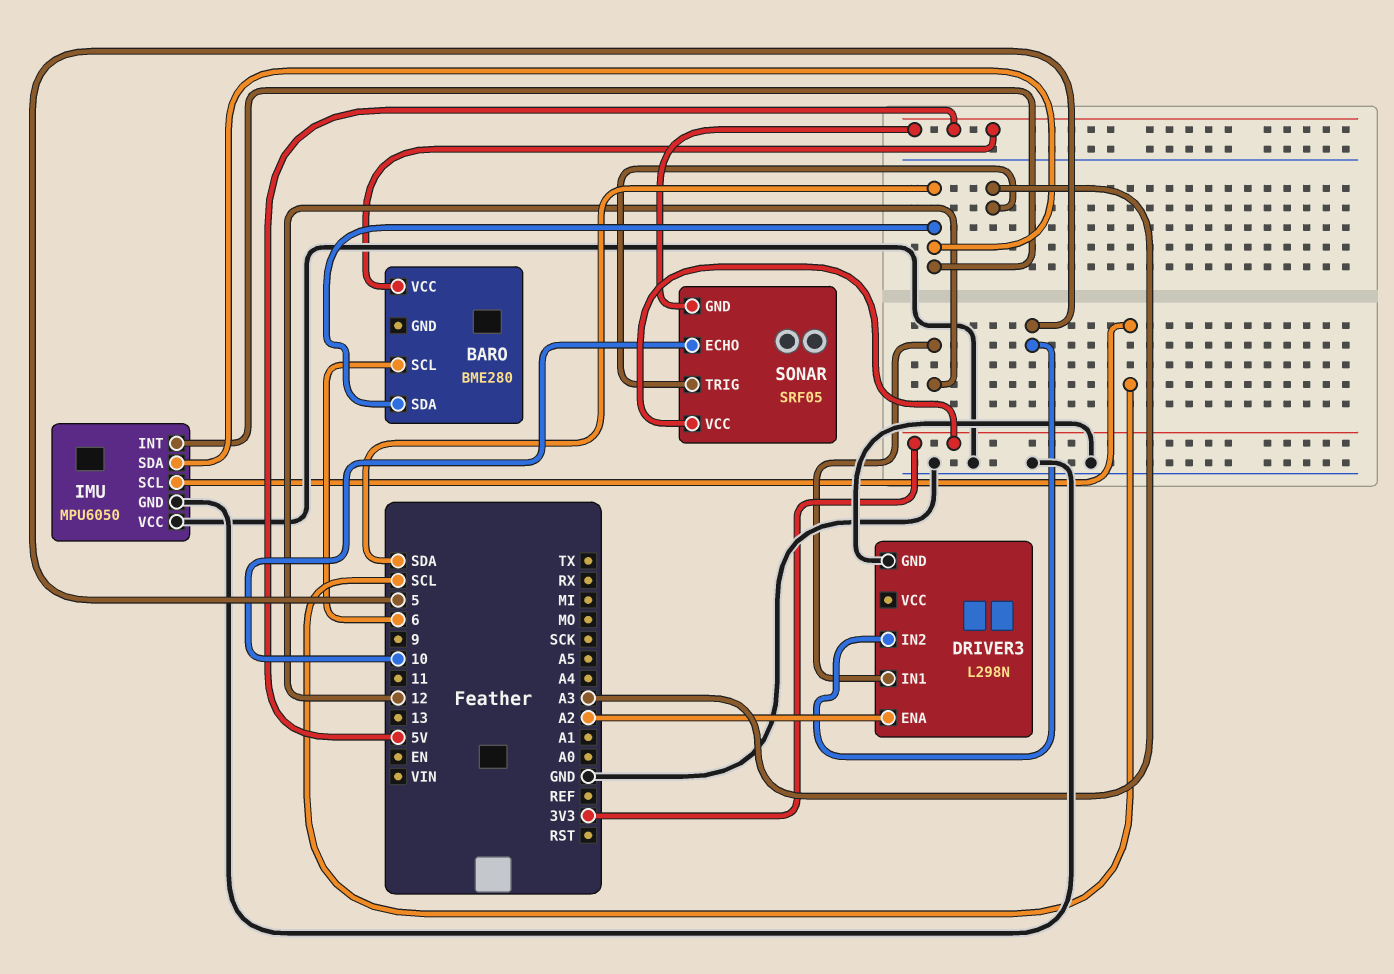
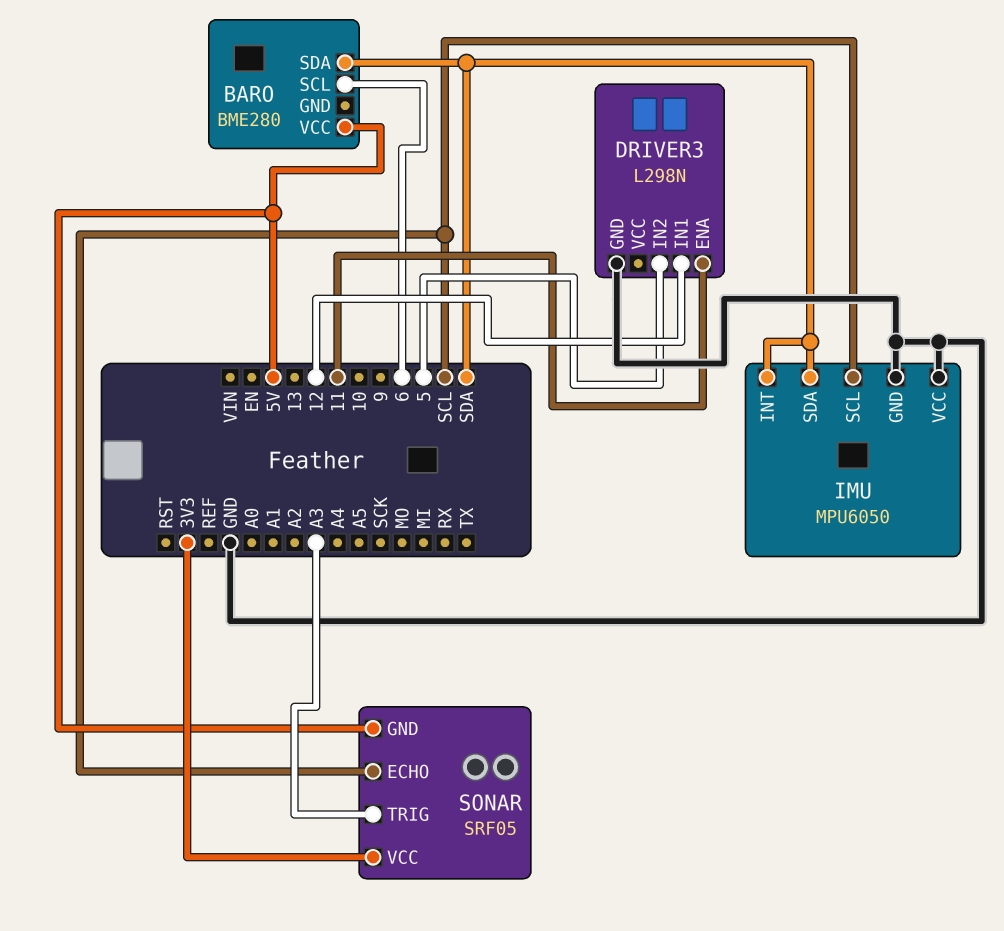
DRIVER3 pin ENA: A2 -> 11
SONAR pin ECHO: 10 -> SCL

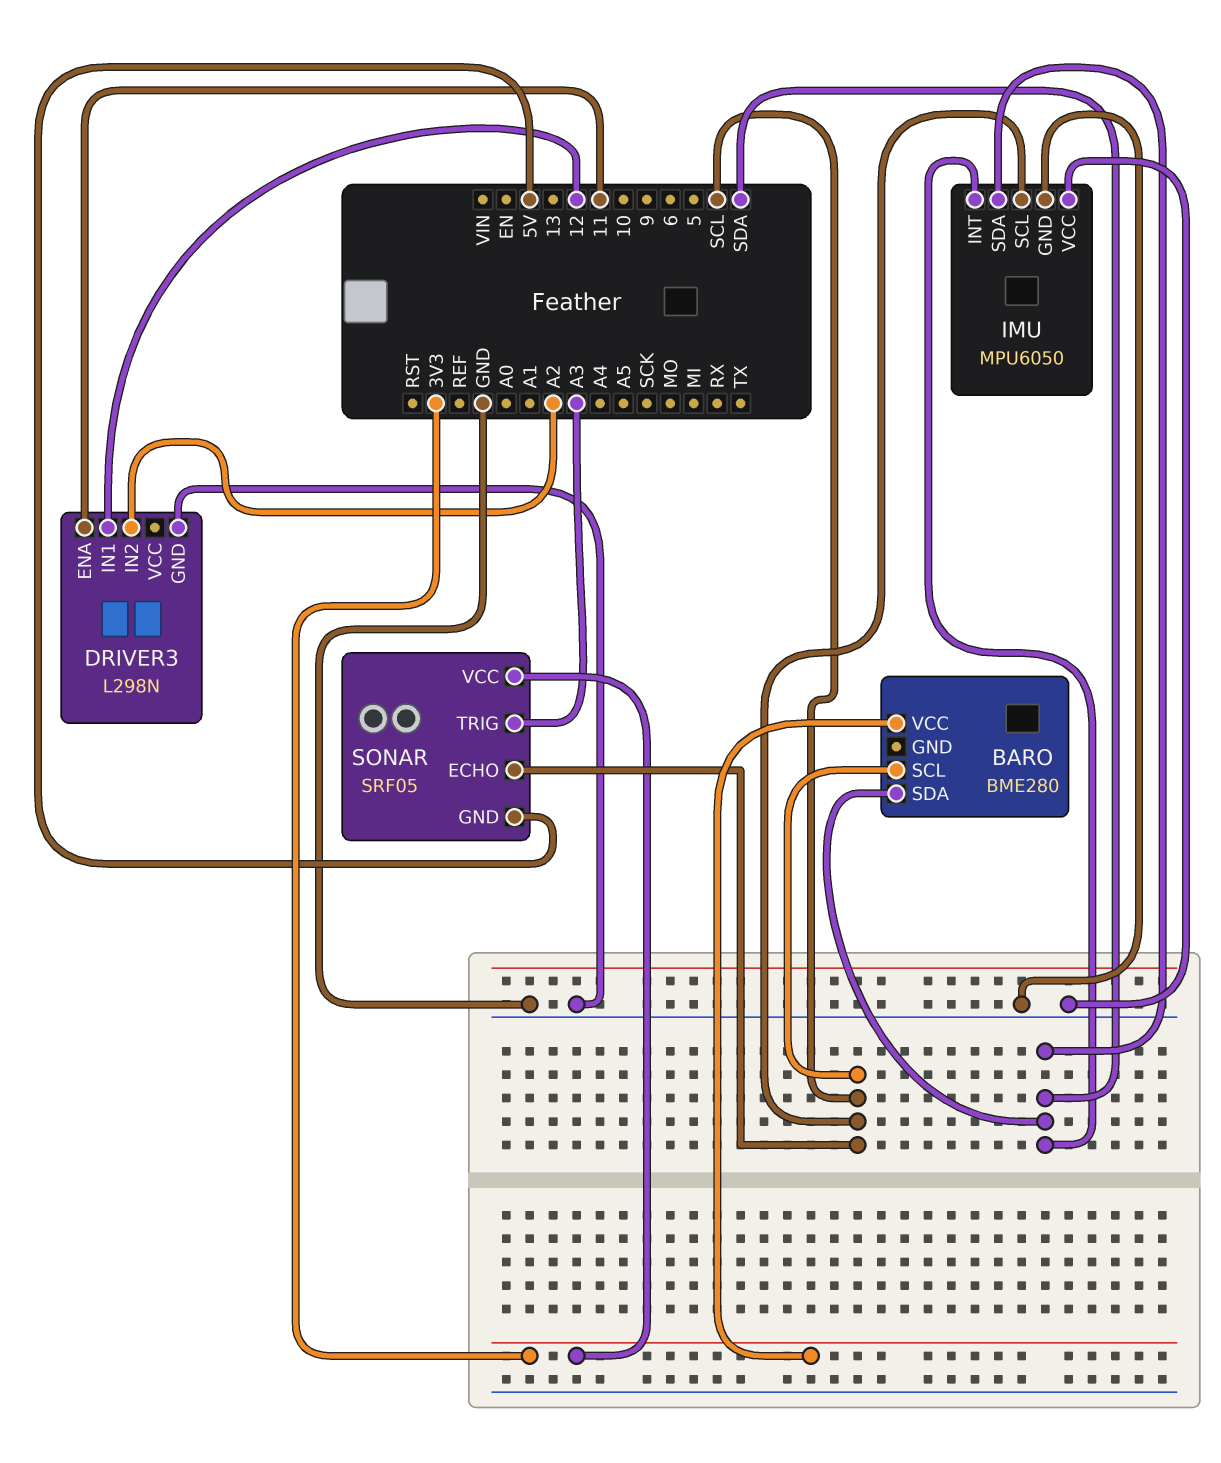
BARO pin SCL: 6 -> SCL
BARO pin VCC: 5V -> 3V3
DRIVER3 pin IN2: 5 -> A2

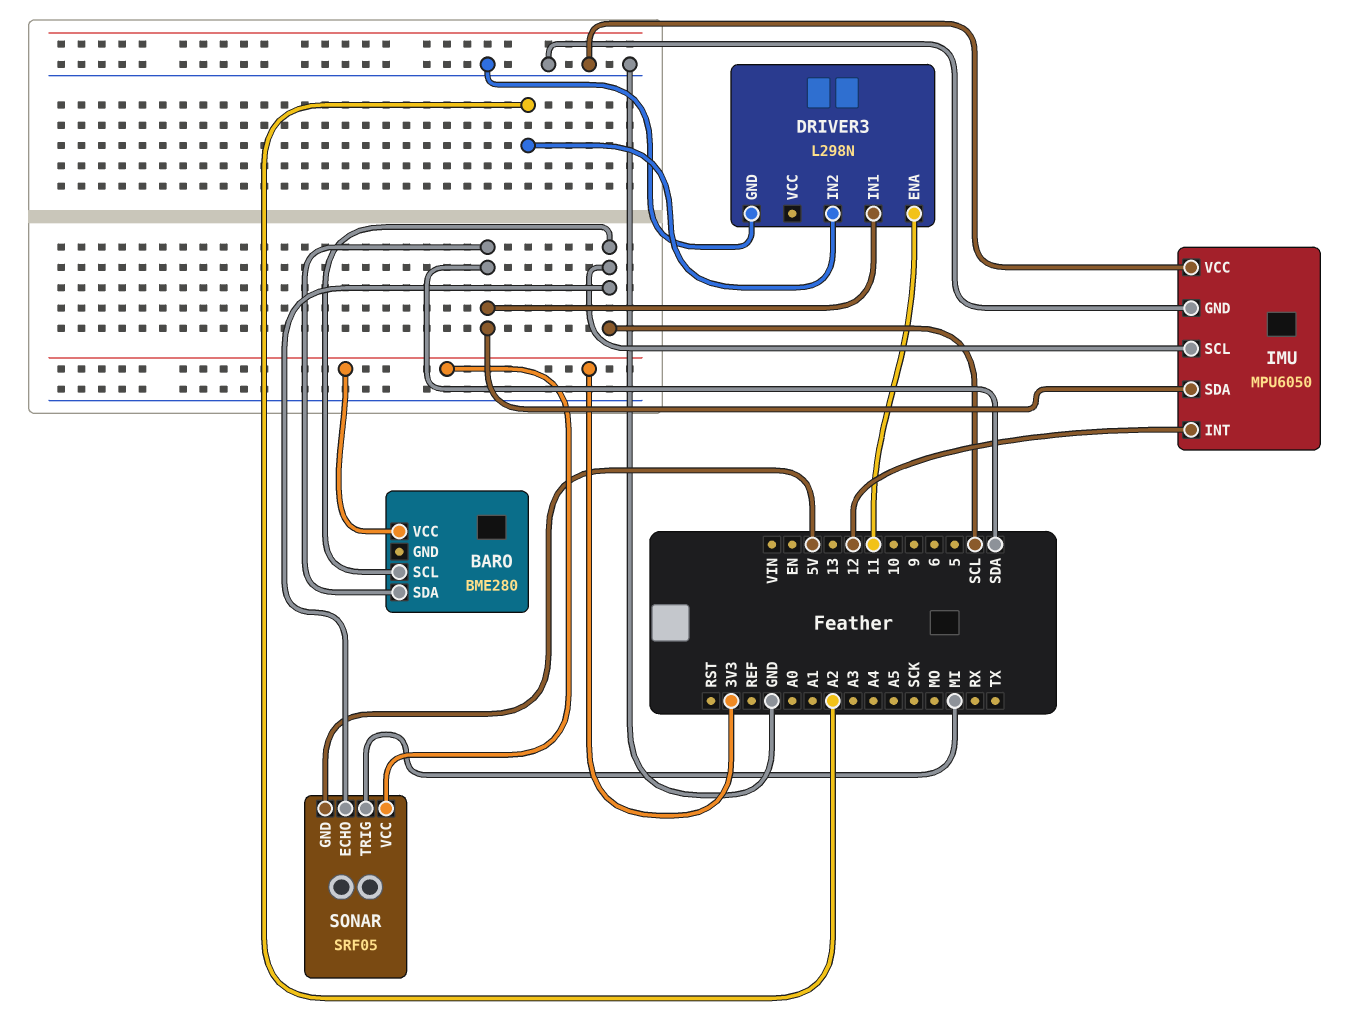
DRIVER3 pin IN1: 12 -> SDA
IMU pin INT: SDA -> 12
SONAR pin TRIG: A3 -> MI

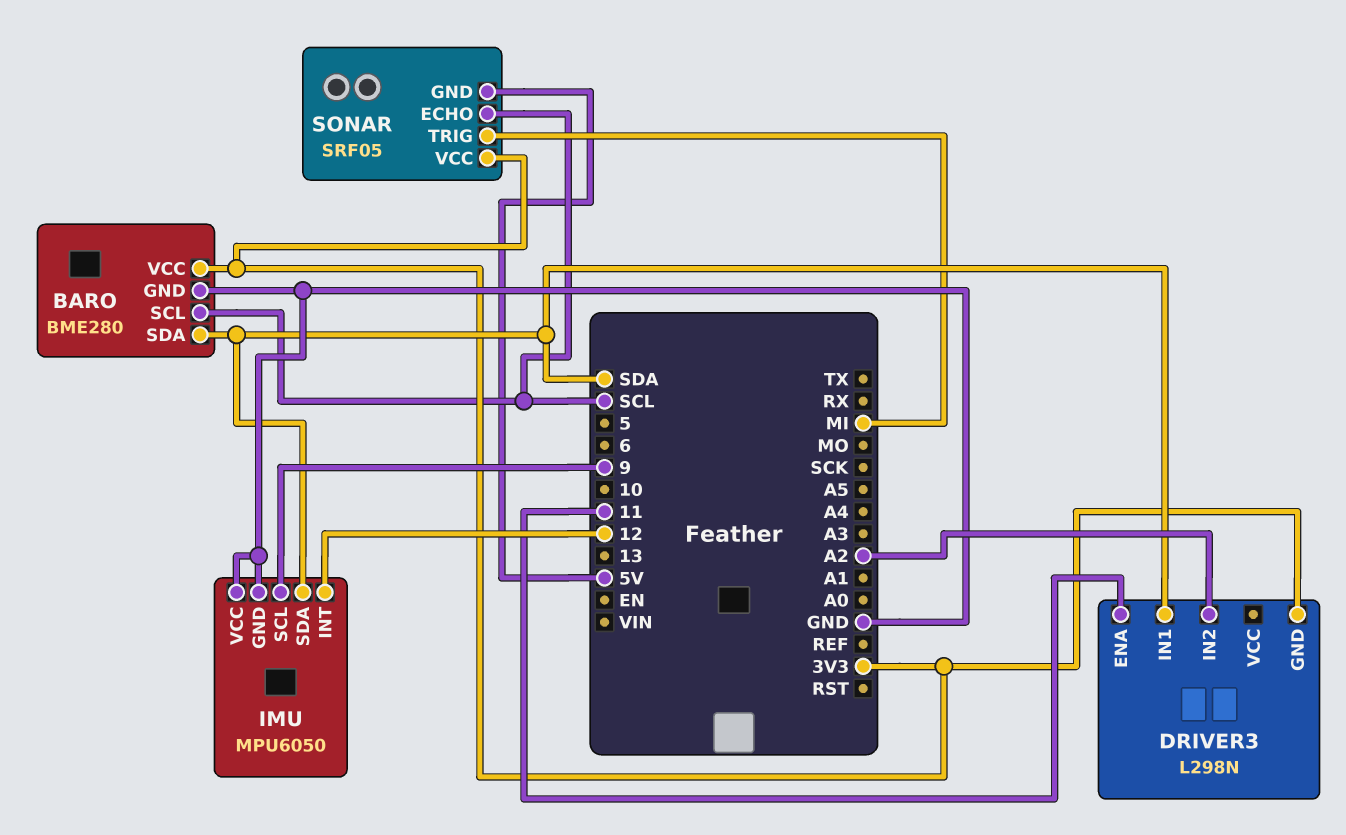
BARO pin GND: none -> GND
DRIVER3 pin GND: GND -> 3V3
IMU pin SCL: SCL -> 9

